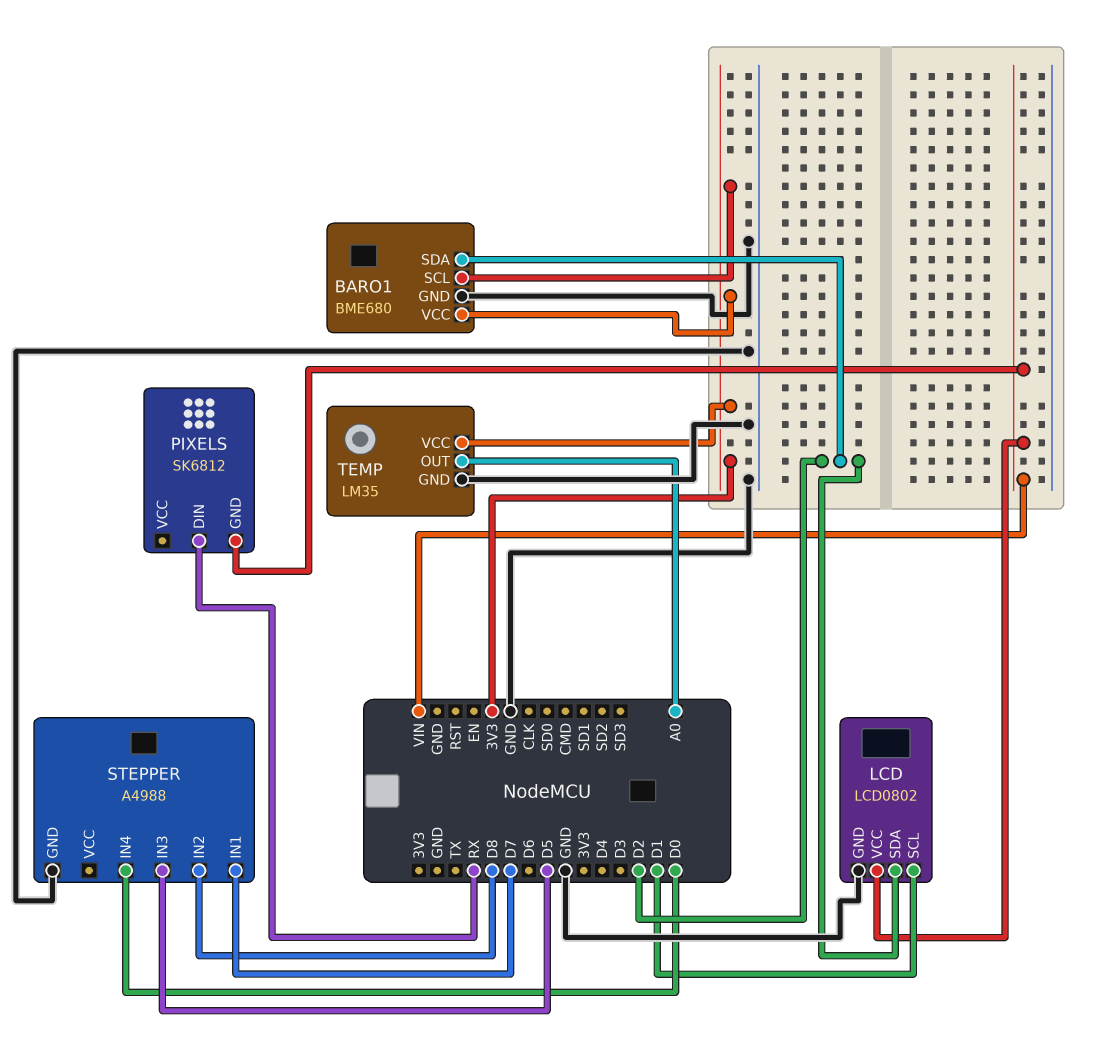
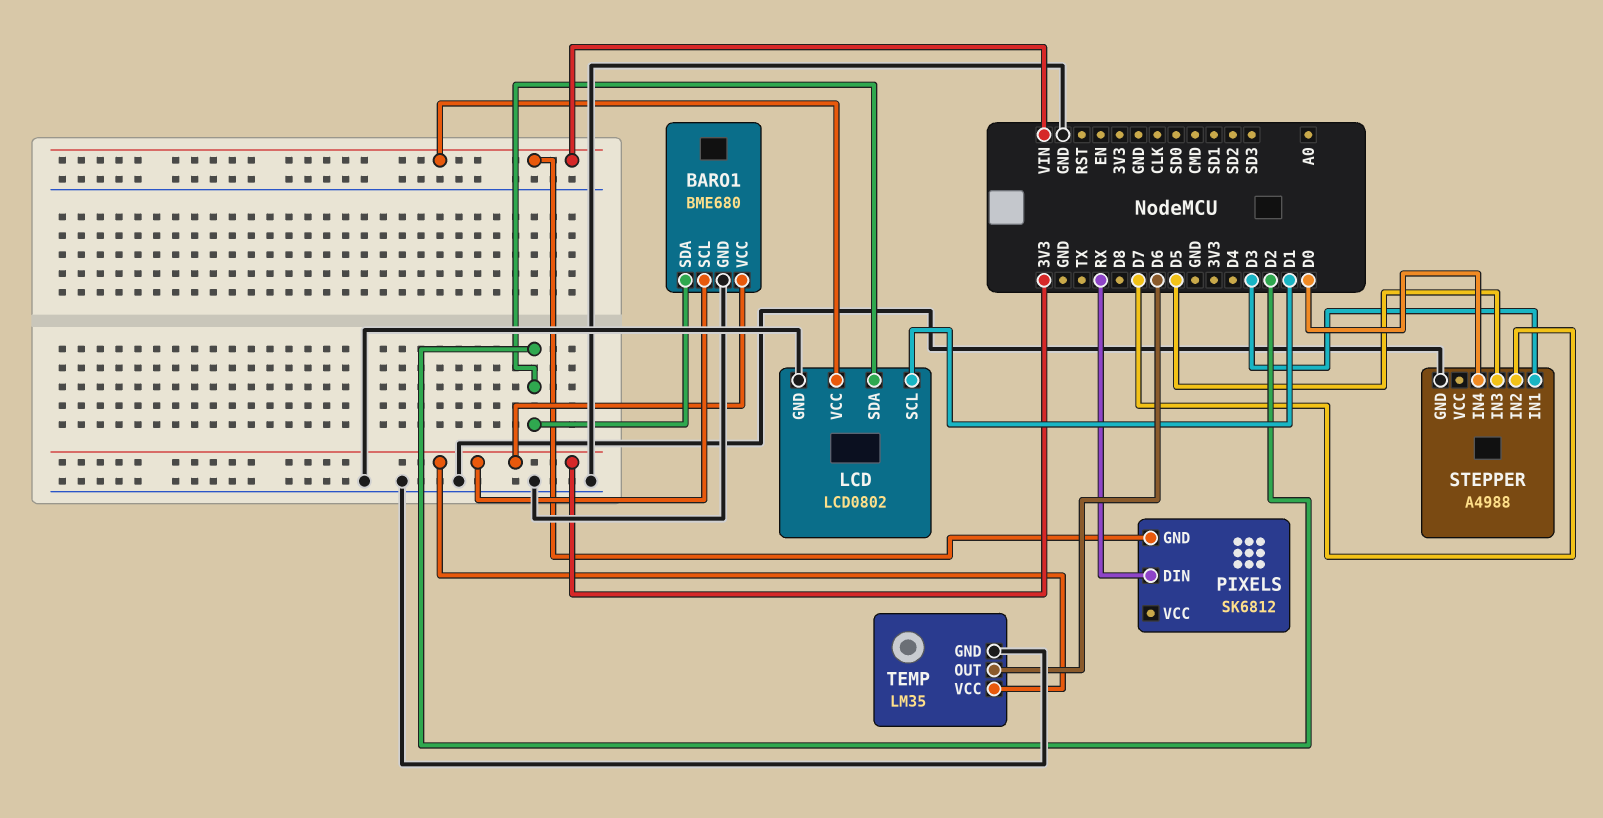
STEPPER pin IN1: D7 -> D3
STEPPER pin IN2: D8 -> D7
TEMP pin OUT: A0 -> D6

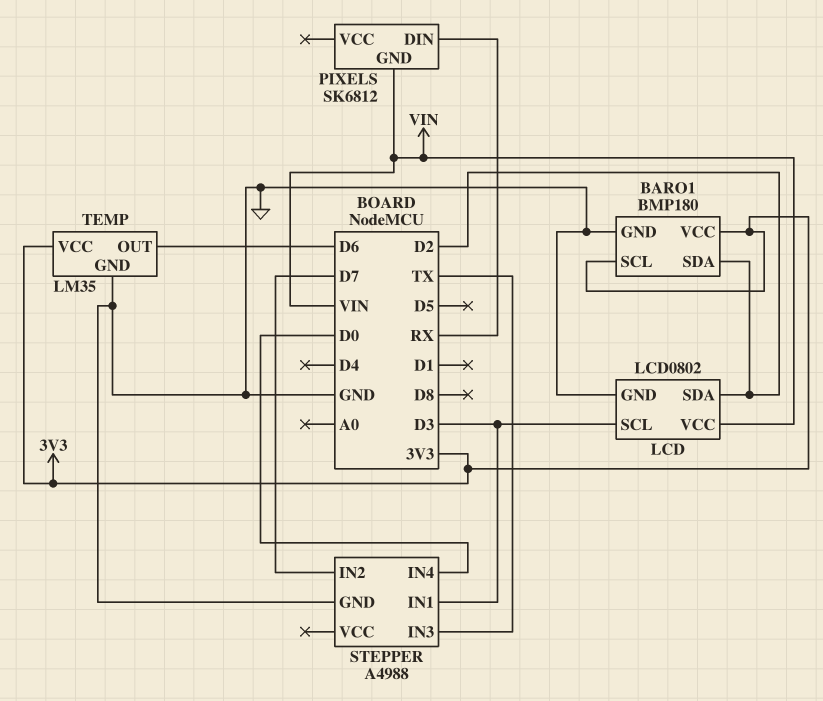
BARO1: BME680 -> BMP180
LCD pin SCL: D1 -> D3
STEPPER pin IN3: D5 -> TX

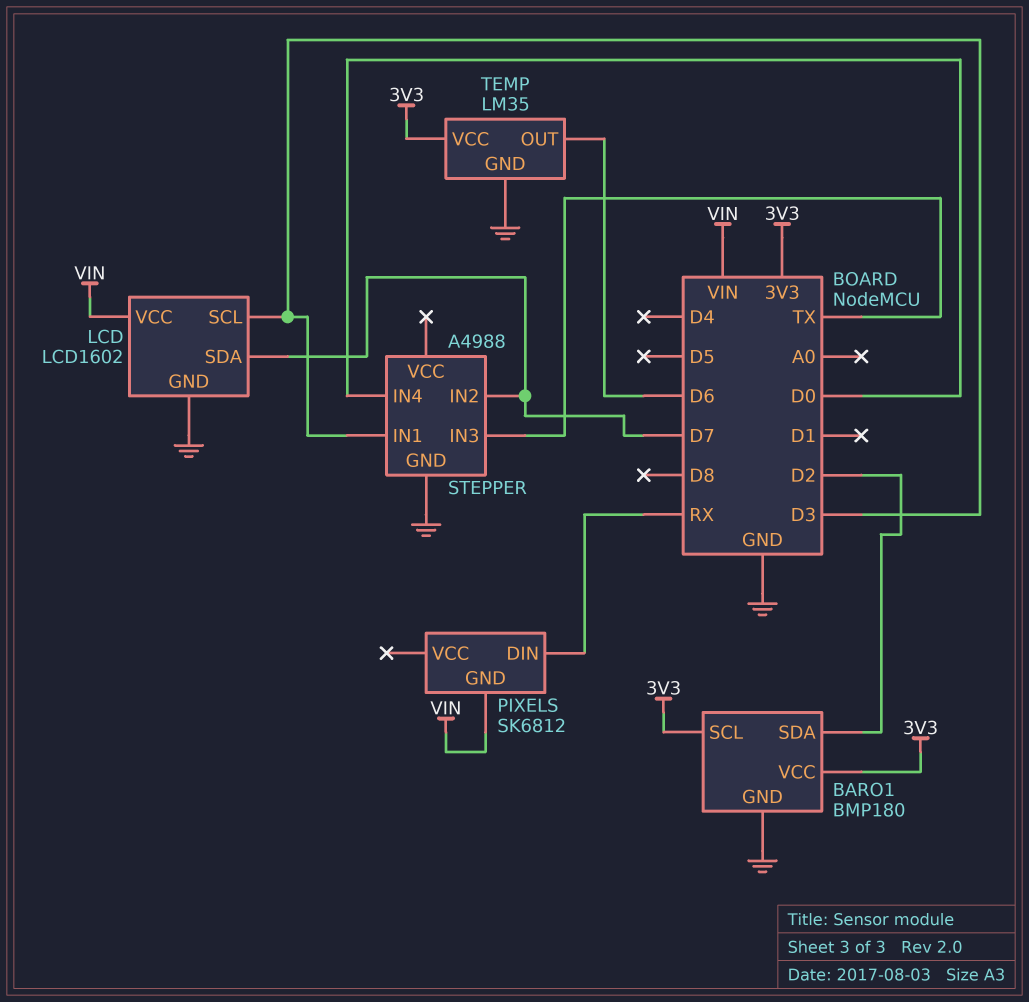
LCD: LCD0802 -> LCD1602
LCD pin SDA: D2 -> D7

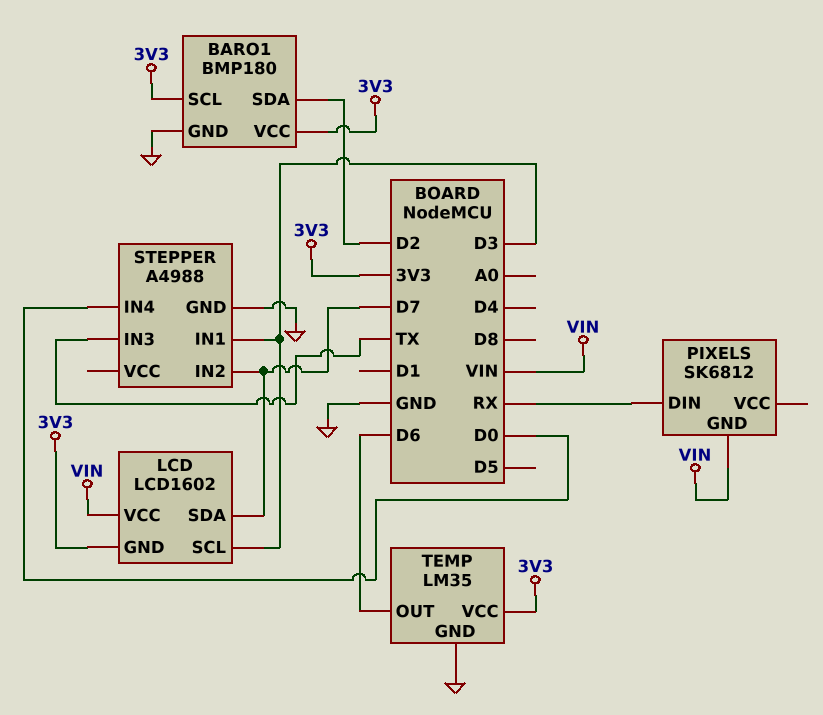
LCD pin GND: GND -> 3V3

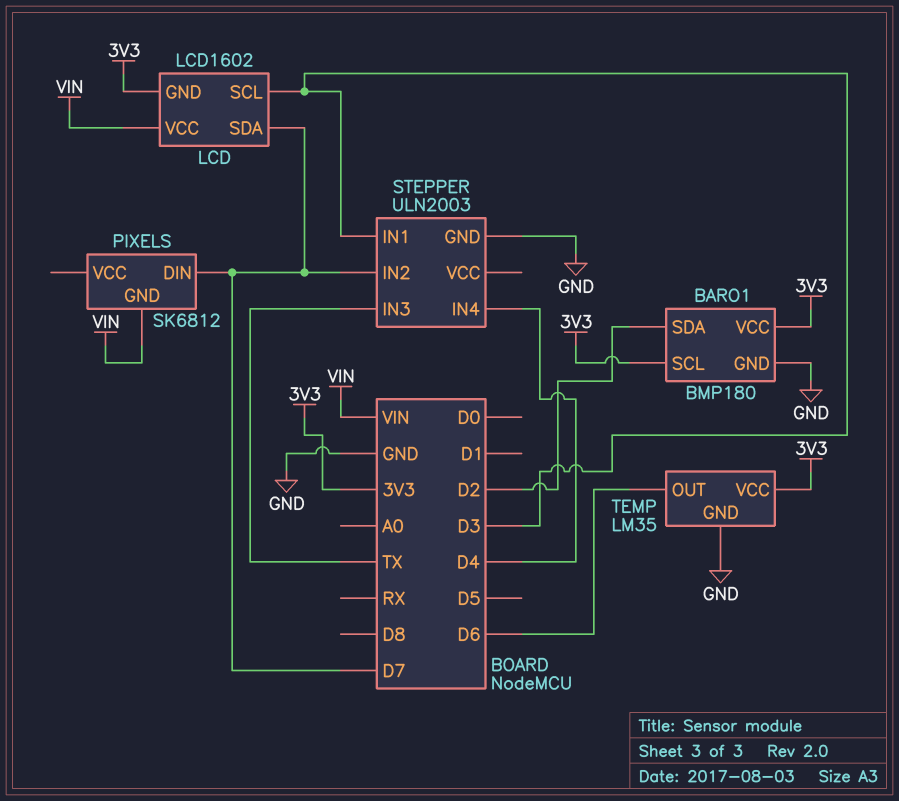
PIXELS pin DIN: RX -> D7
STEPPER: A4988 -> ULN2003
STEPPER pin IN4: D0 -> D4

